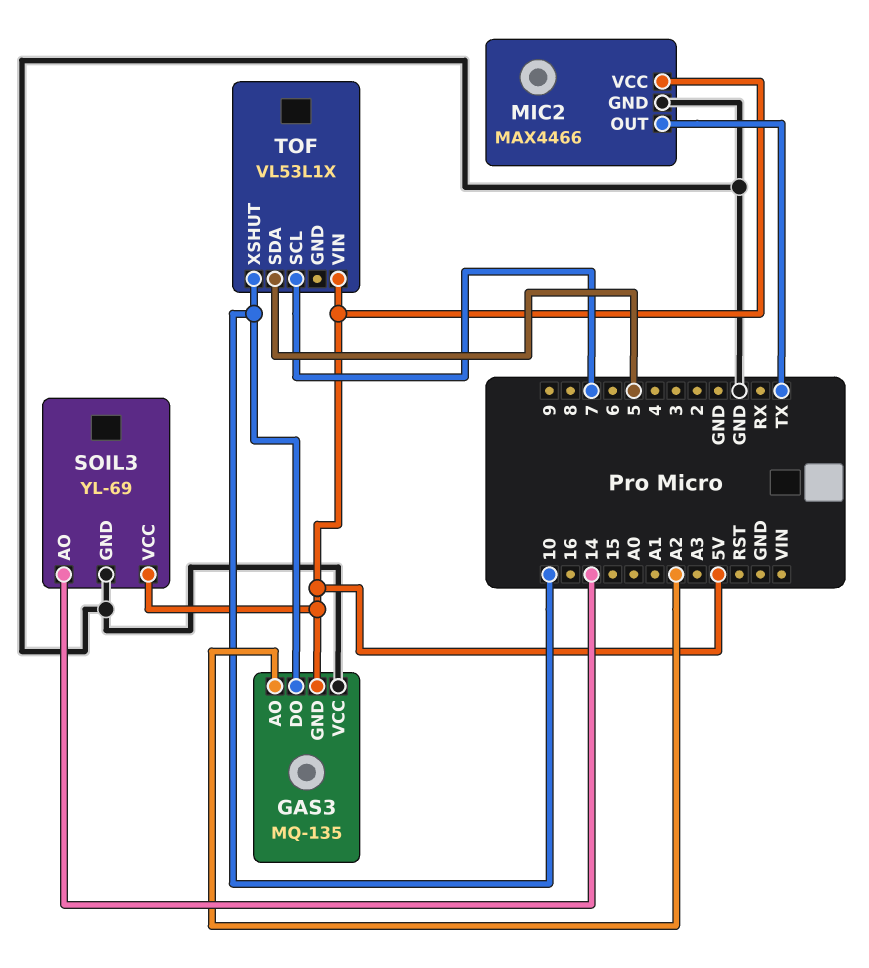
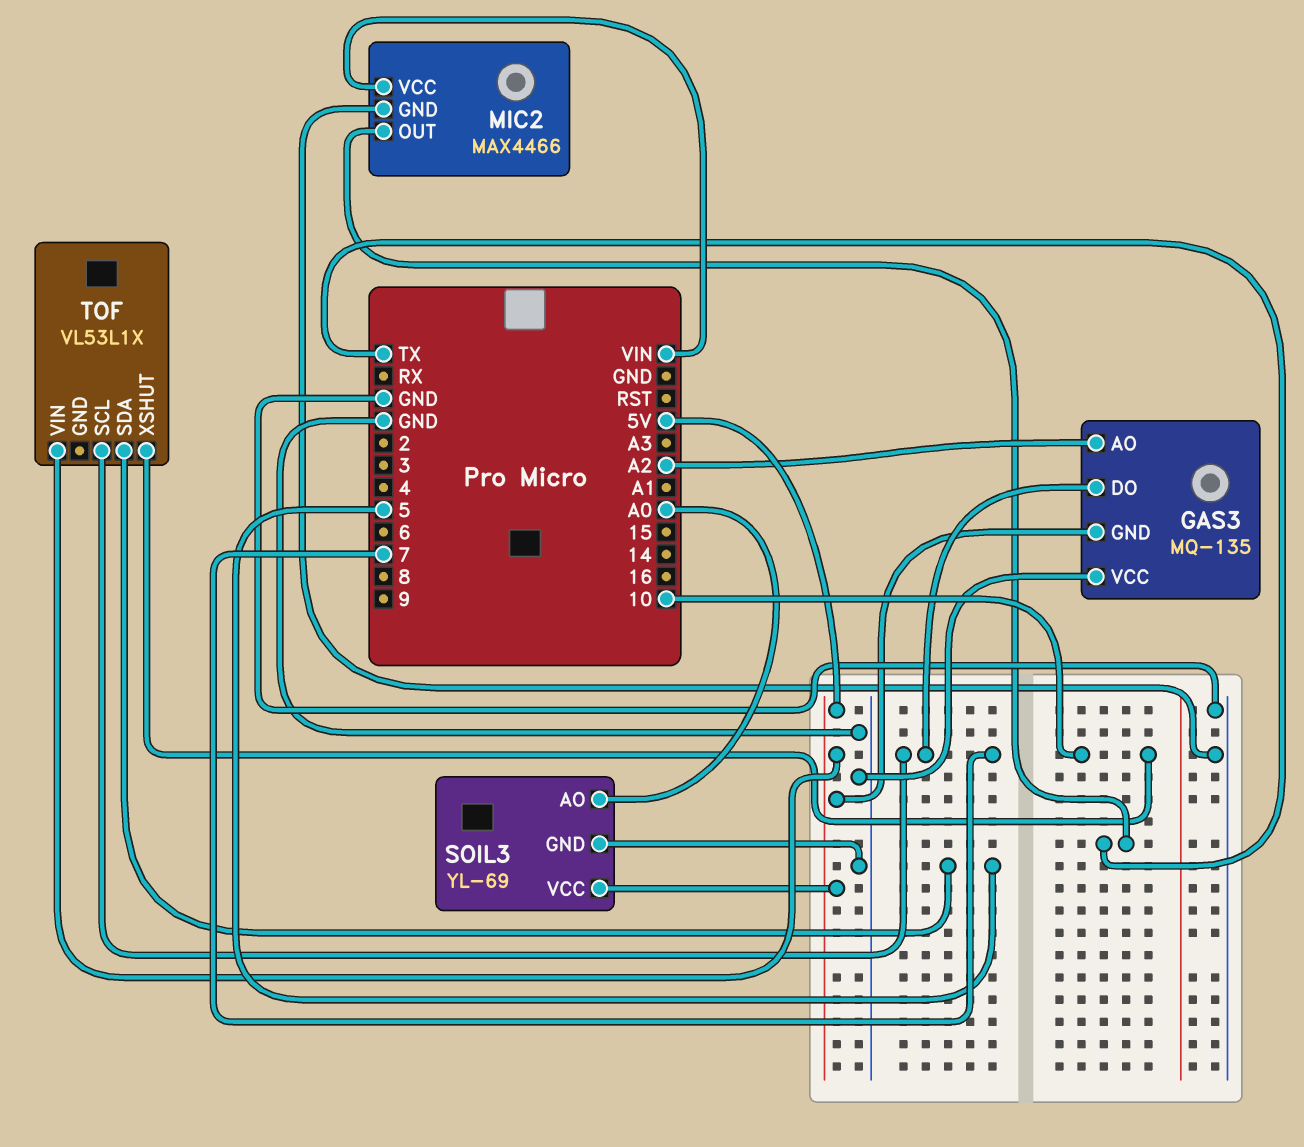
GAS3 pin DO: 10 -> 7
MIC2 pin VCC: 5V -> VIN
SOIL3 pin AO: 14 -> A0

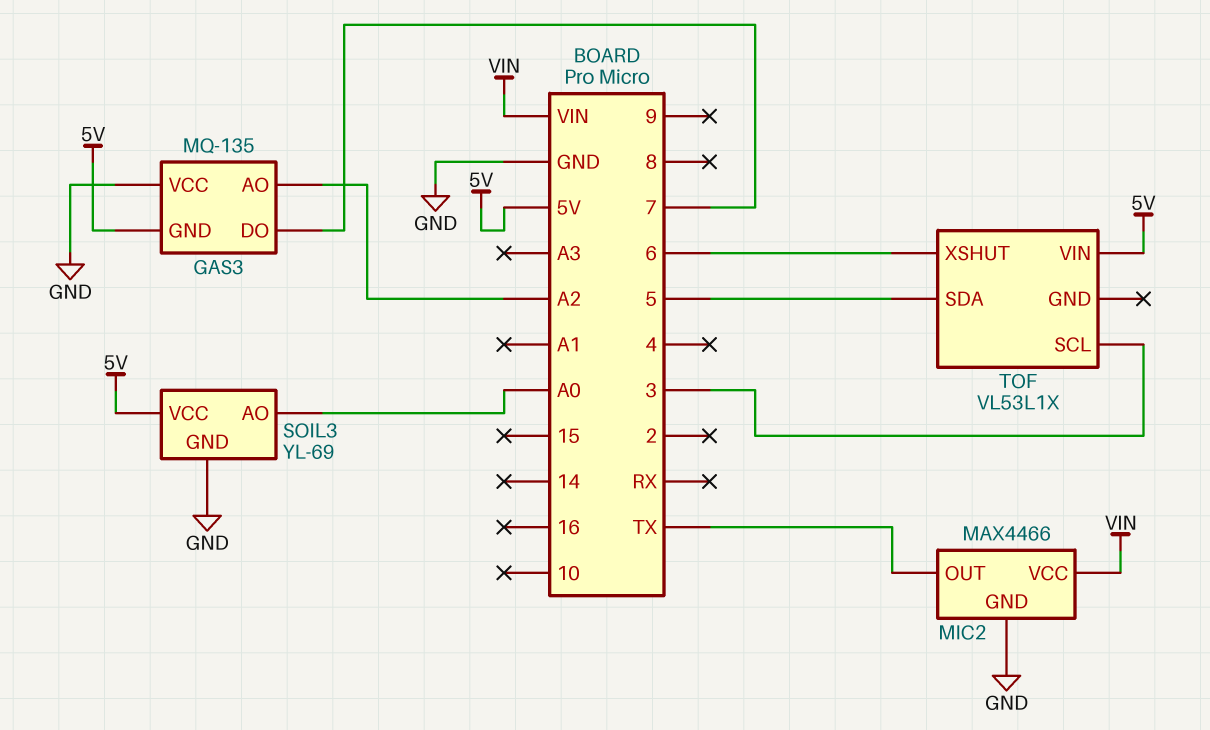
TOF pin SCL: 7 -> 3
TOF pin XSHUT: 10 -> 6

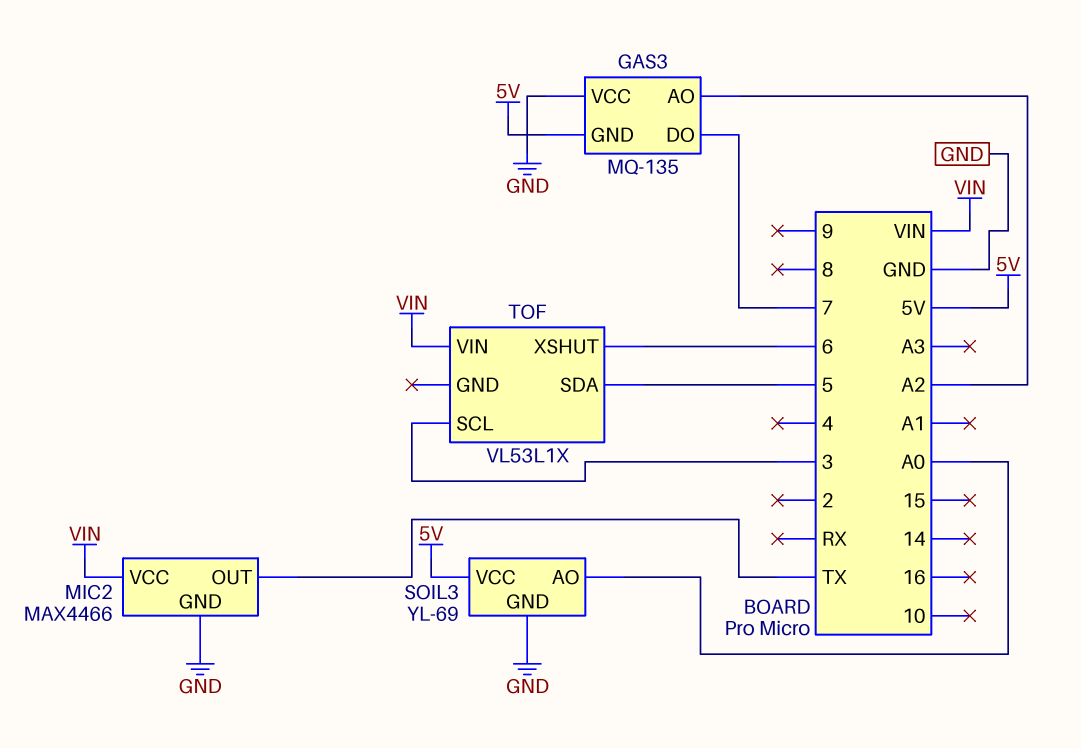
TOF pin VIN: 5V -> VIN

